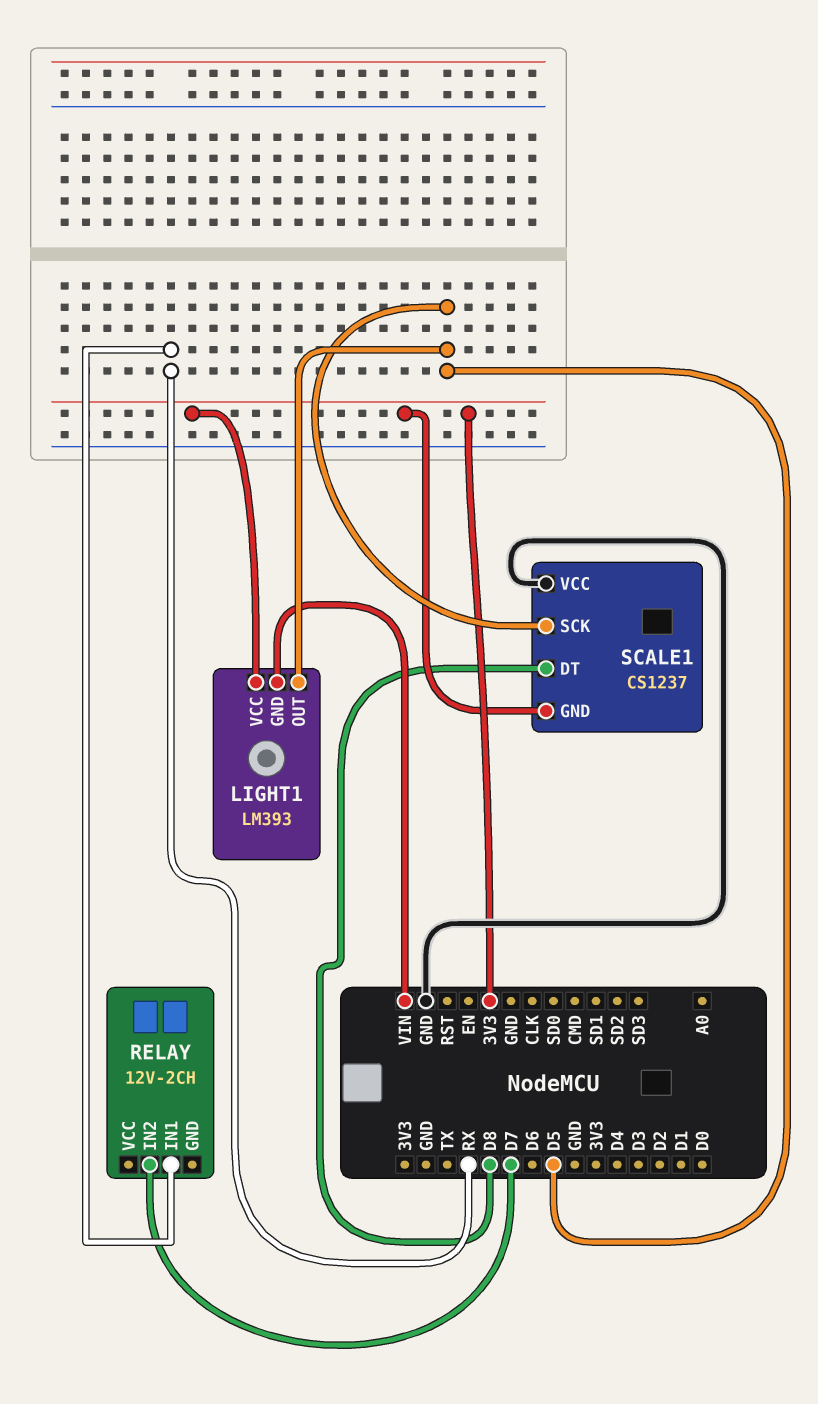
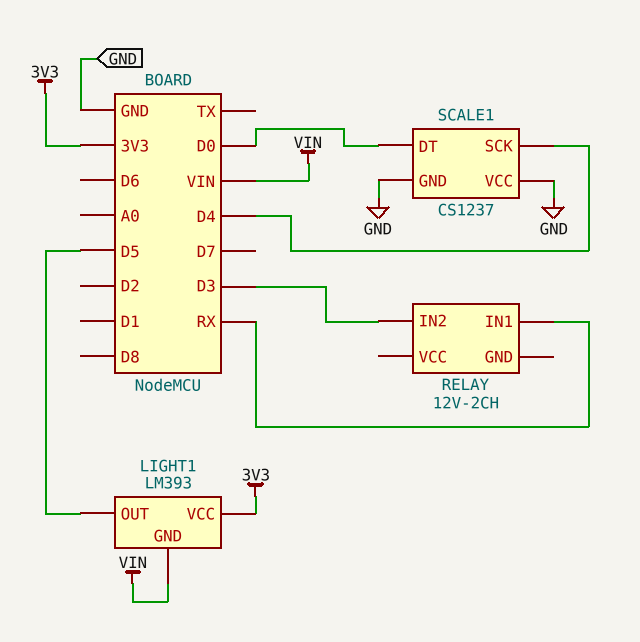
RELAY pin IN2: D7 -> D3
SCALE1 pin DT: D8 -> D0
SCALE1 pin GND: 3V3 -> GND
SCALE1 pin SCK: D5 -> D4

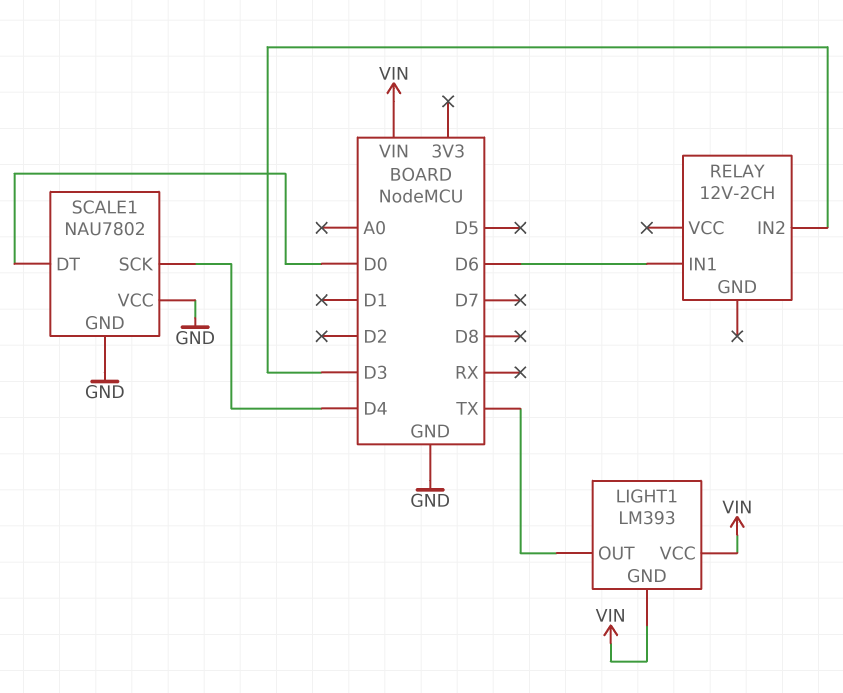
LIGHT1 pin OUT: D5 -> TX
LIGHT1 pin VCC: 3V3 -> VIN
RELAY pin IN1: RX -> D6
SCALE1: CS1237 -> NAU7802

